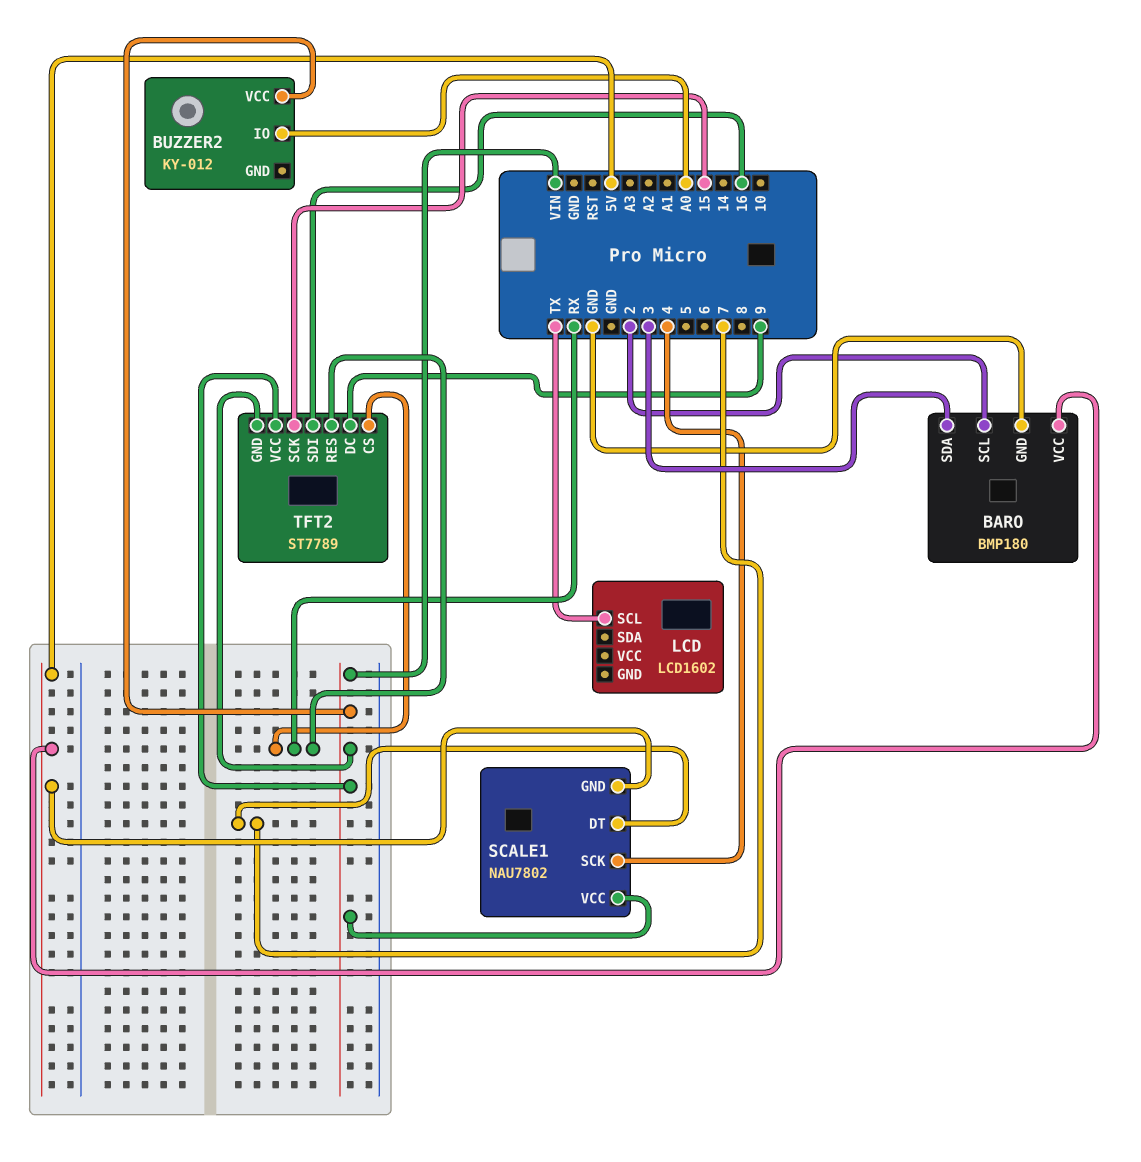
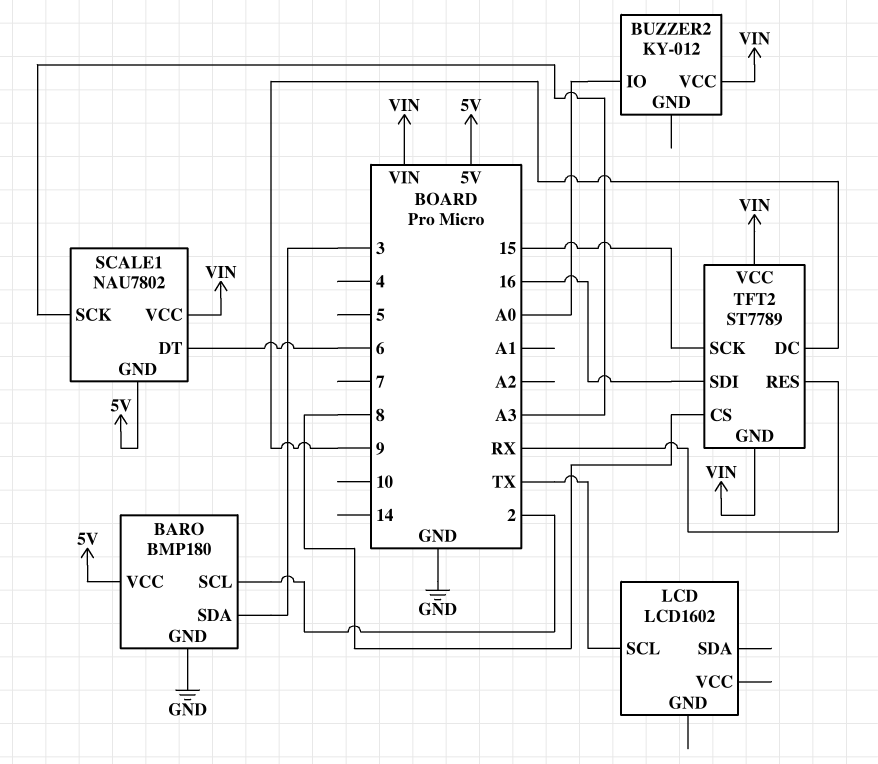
SCALE1 pin DT: 7 -> 6
SCALE1 pin SCK: 4 -> A3
TFT2 pin CS: RX -> 8

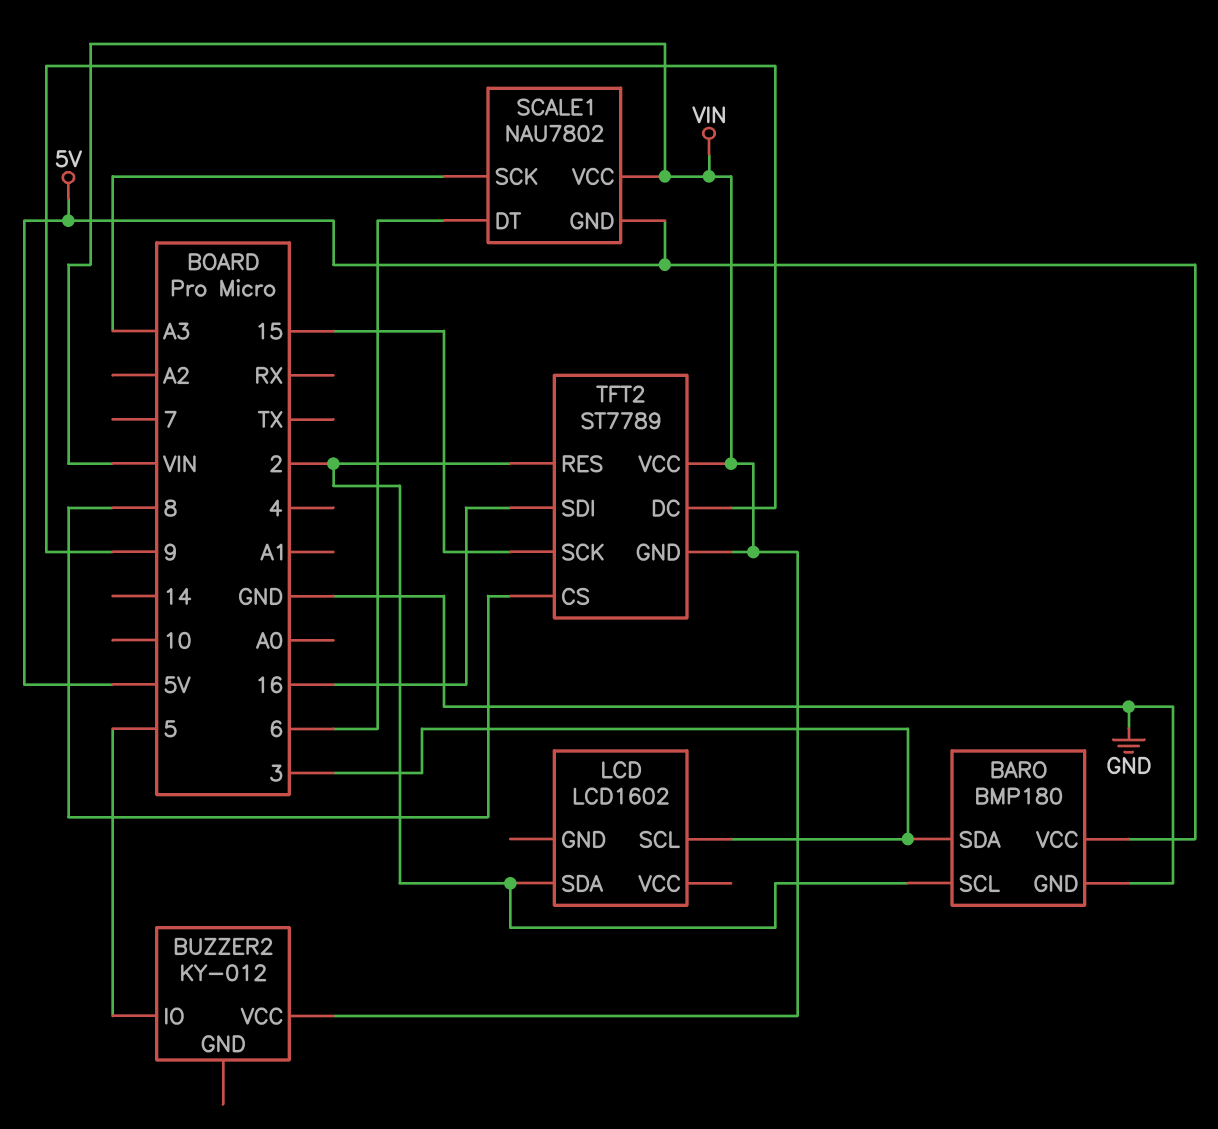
BUZZER2 pin IO: A0 -> 5
LCD pin SCL: TX -> 3
LCD pin SDA: none -> 2
TFT2 pin RES: RX -> 2

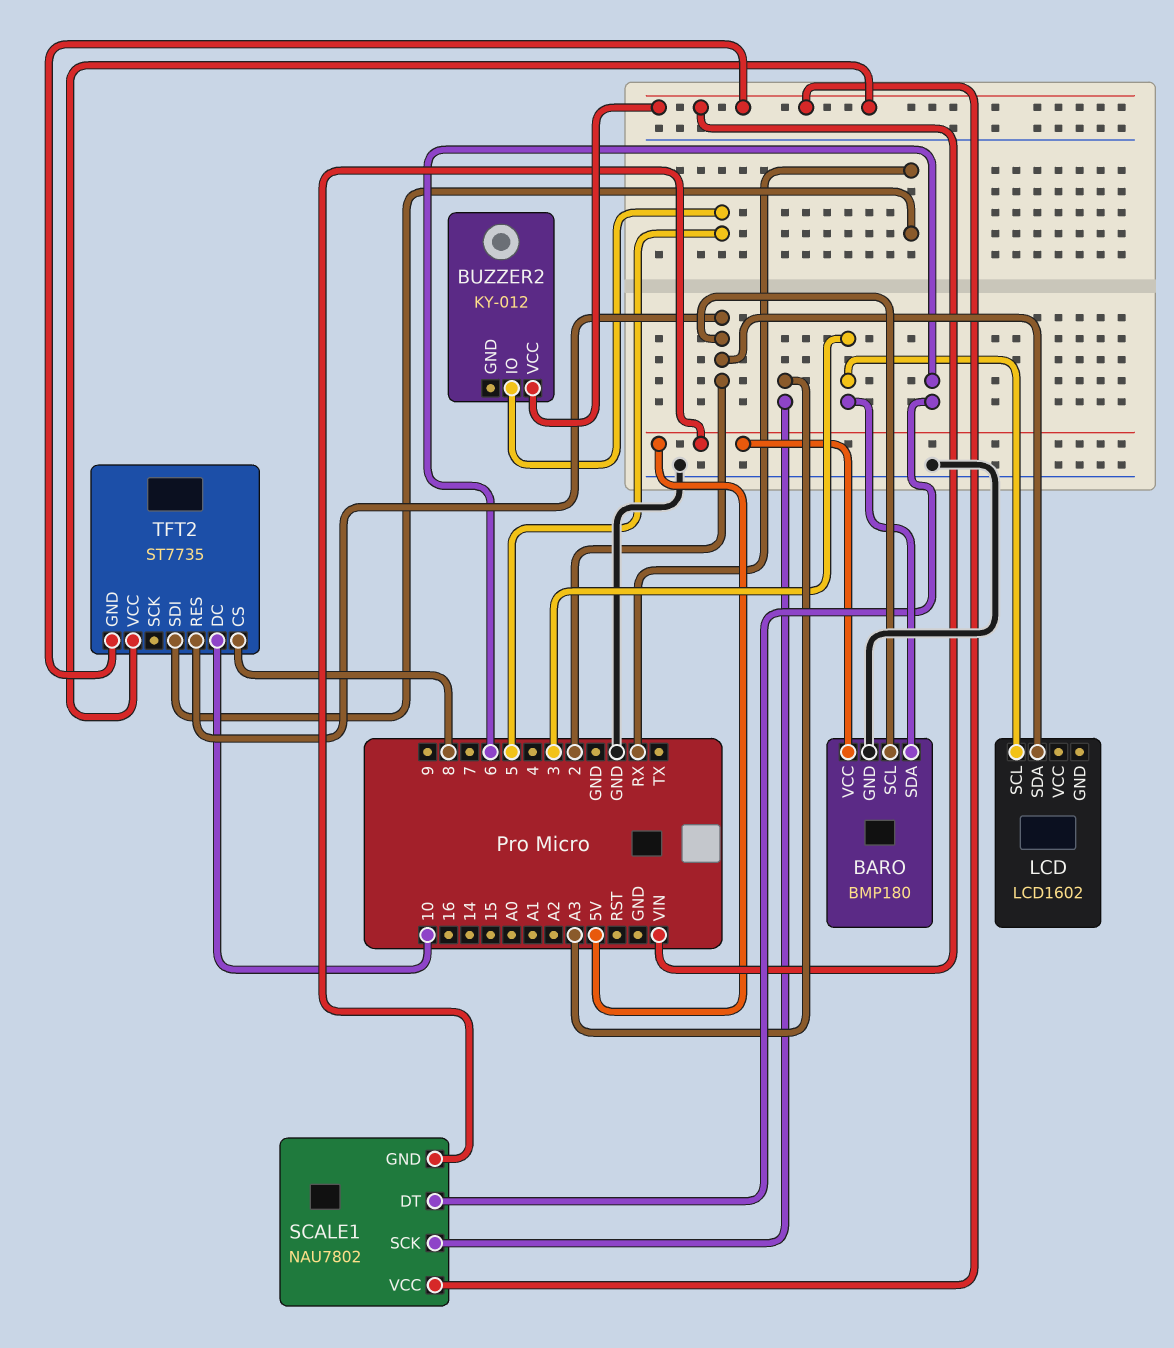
TFT2: ST7789 -> ST7735
TFT2 pin DC: 9 -> 10
TFT2 pin SCK: 15 -> none
TFT2 pin SDI: 16 -> RX

